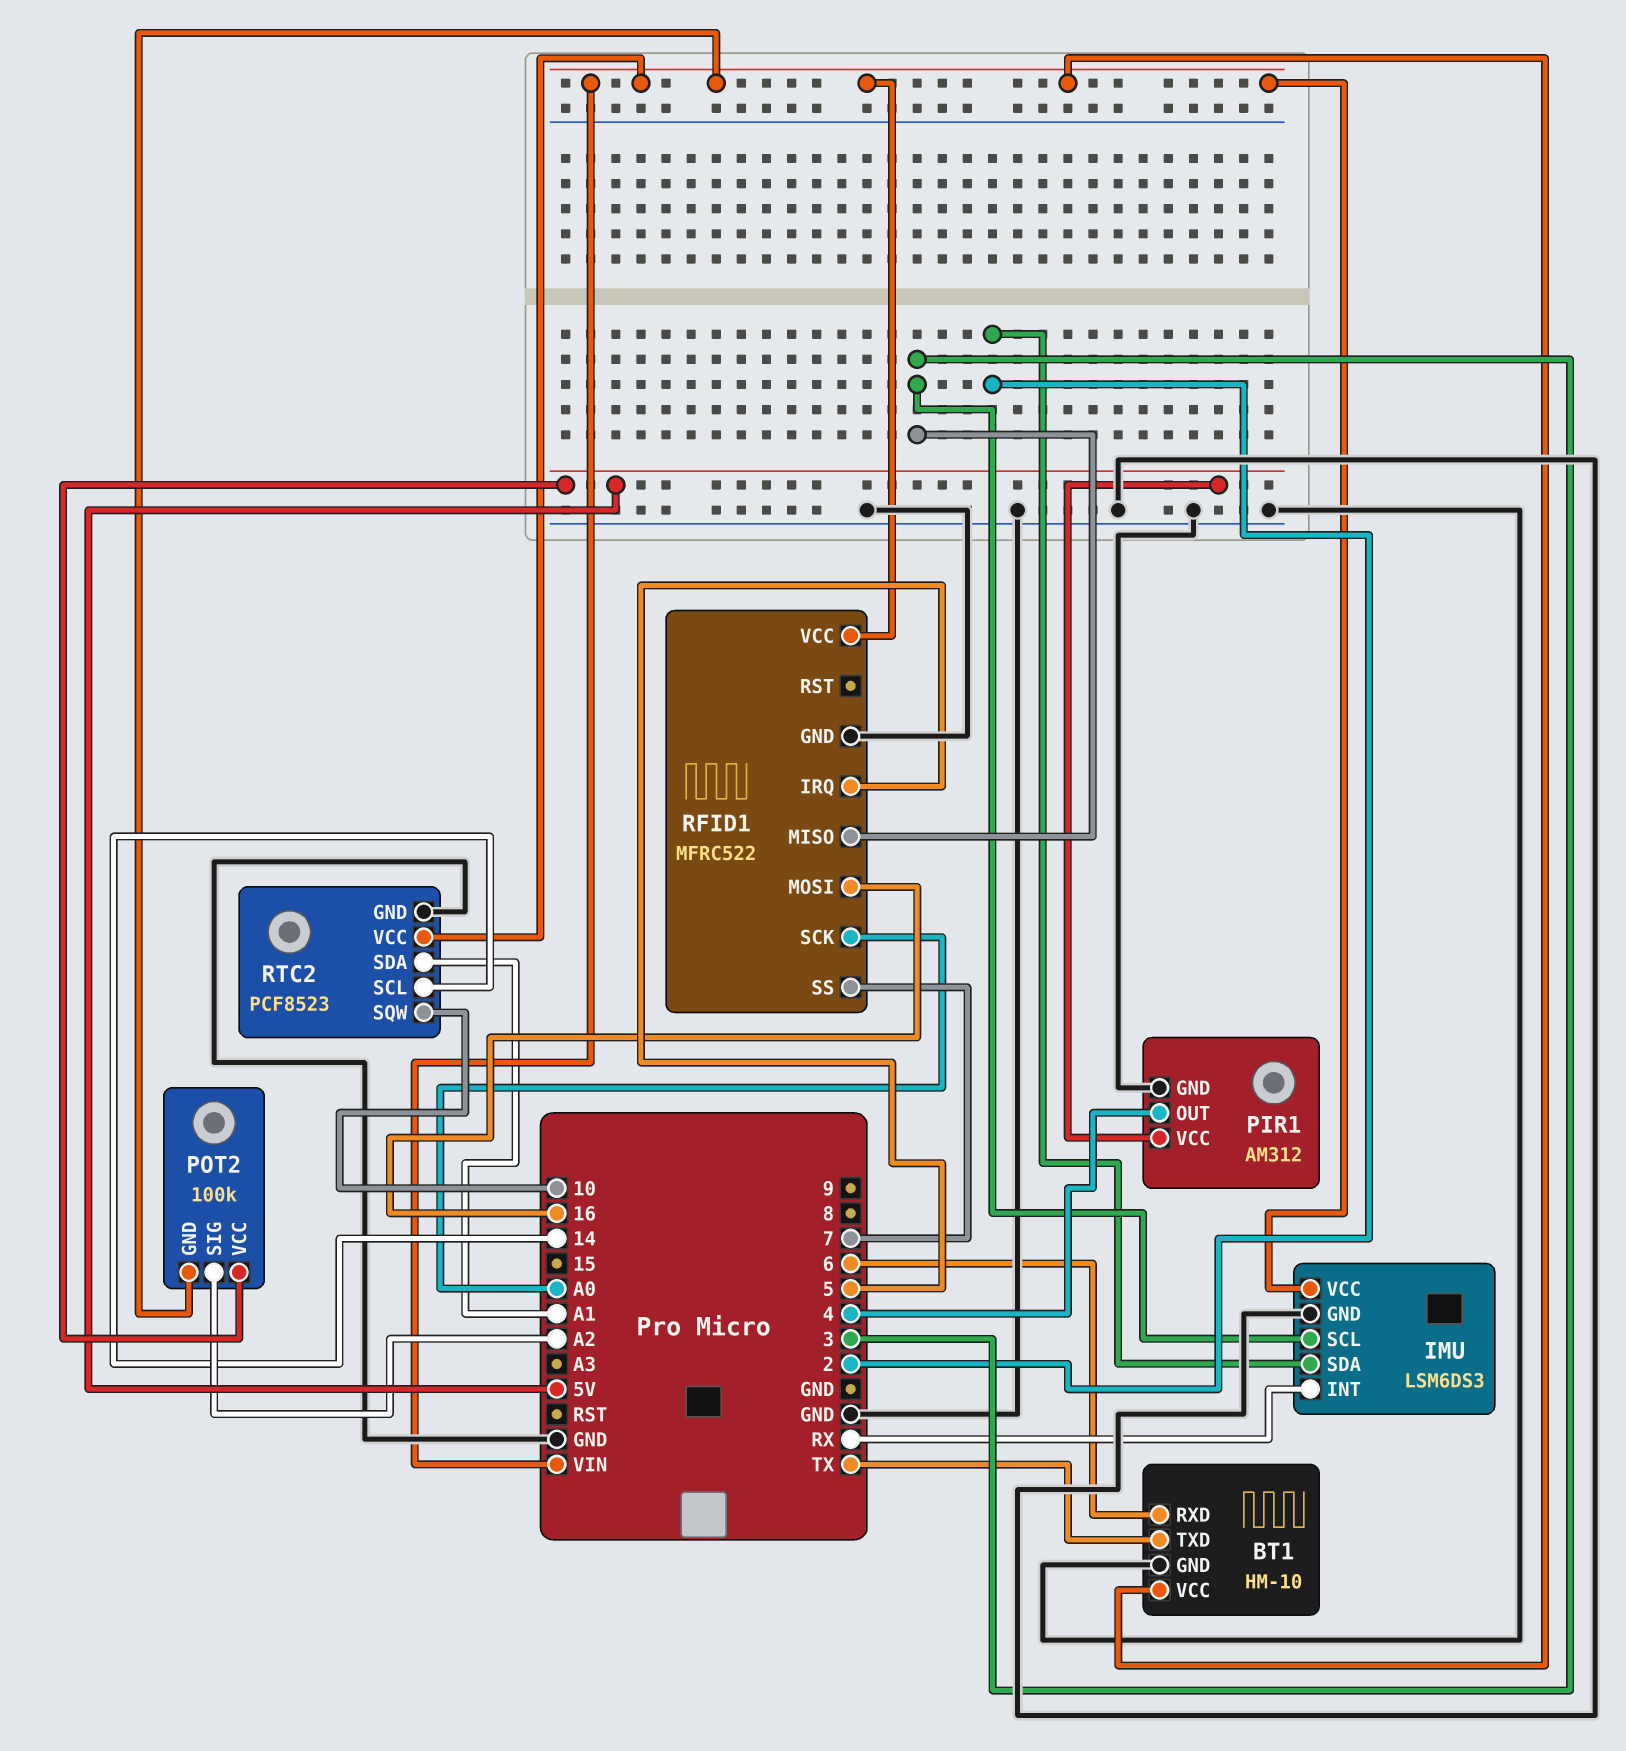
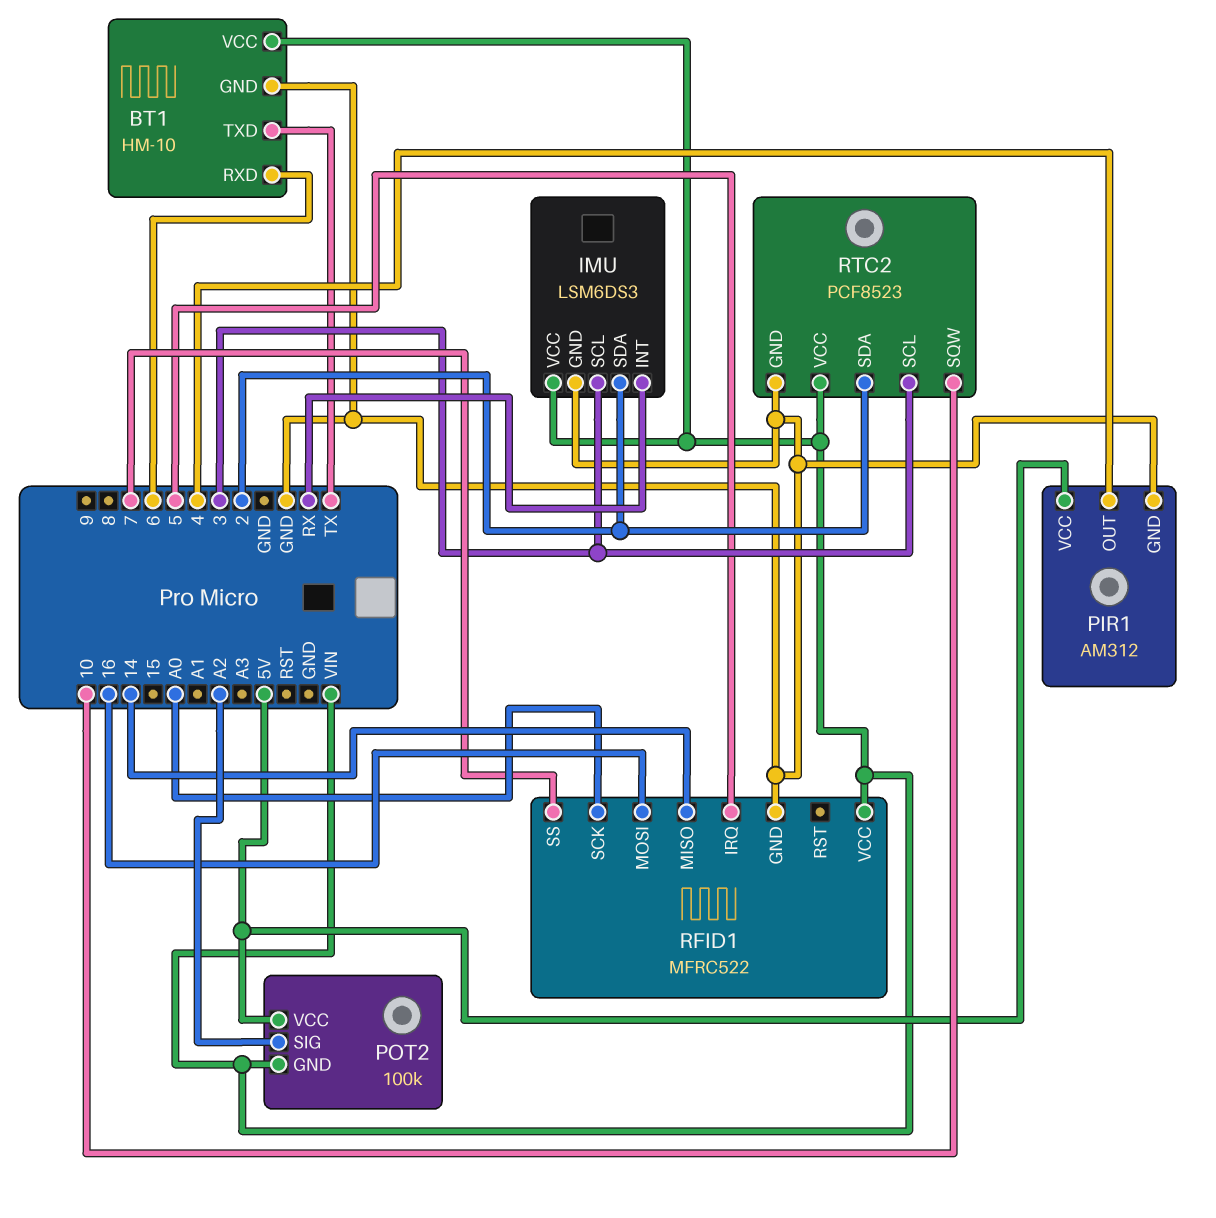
RFID1 pin MISO: 3 -> 14
RTC2 pin SCL: 14 -> 3
RTC2 pin SDA: A1 -> 2

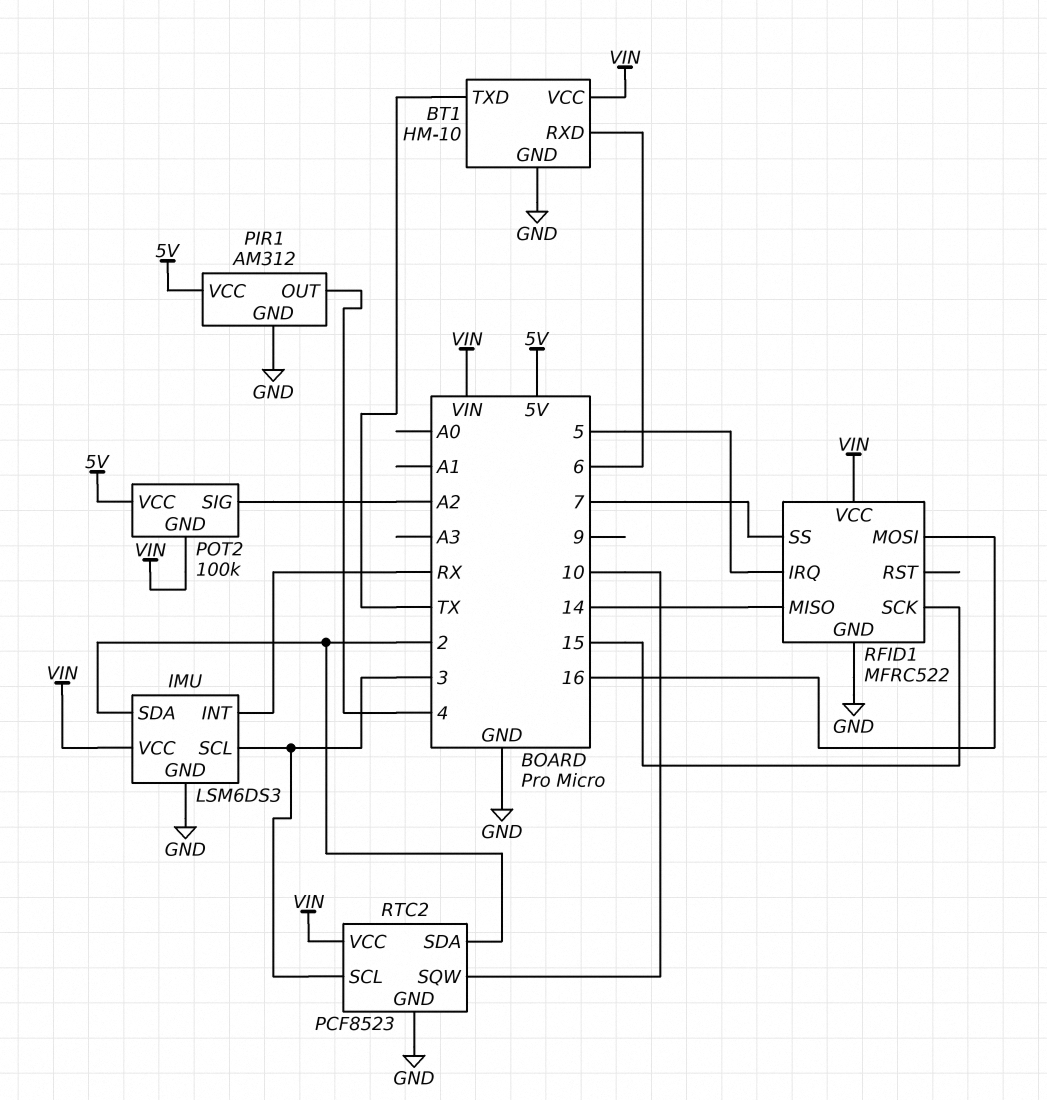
RFID1 pin SCK: A0 -> 15

